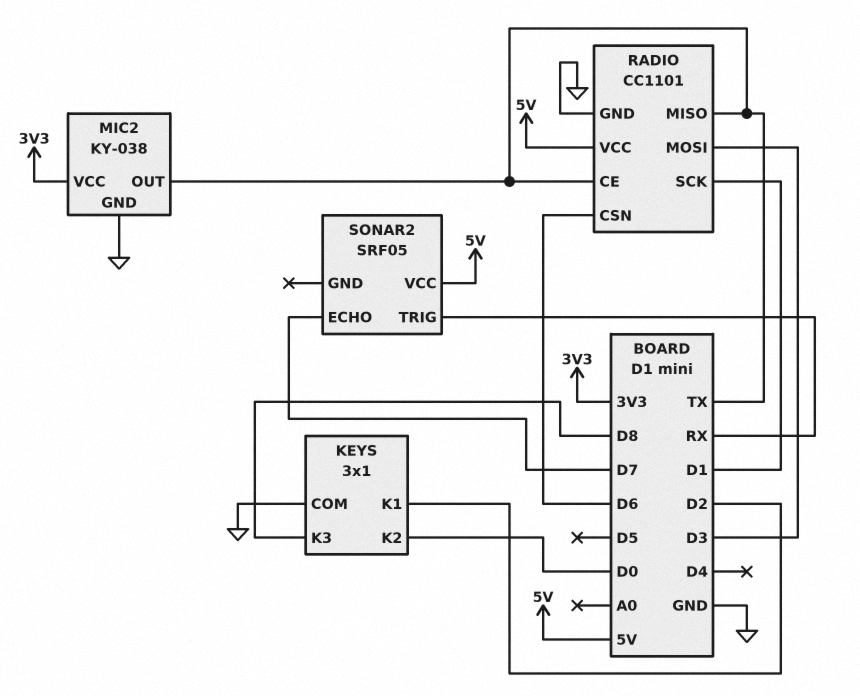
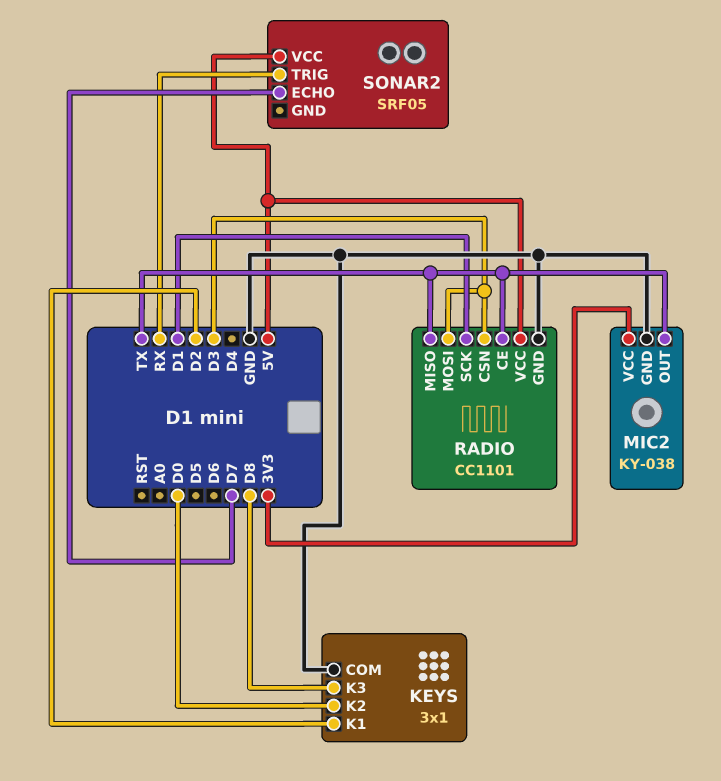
RADIO pin CSN: D6 -> D3

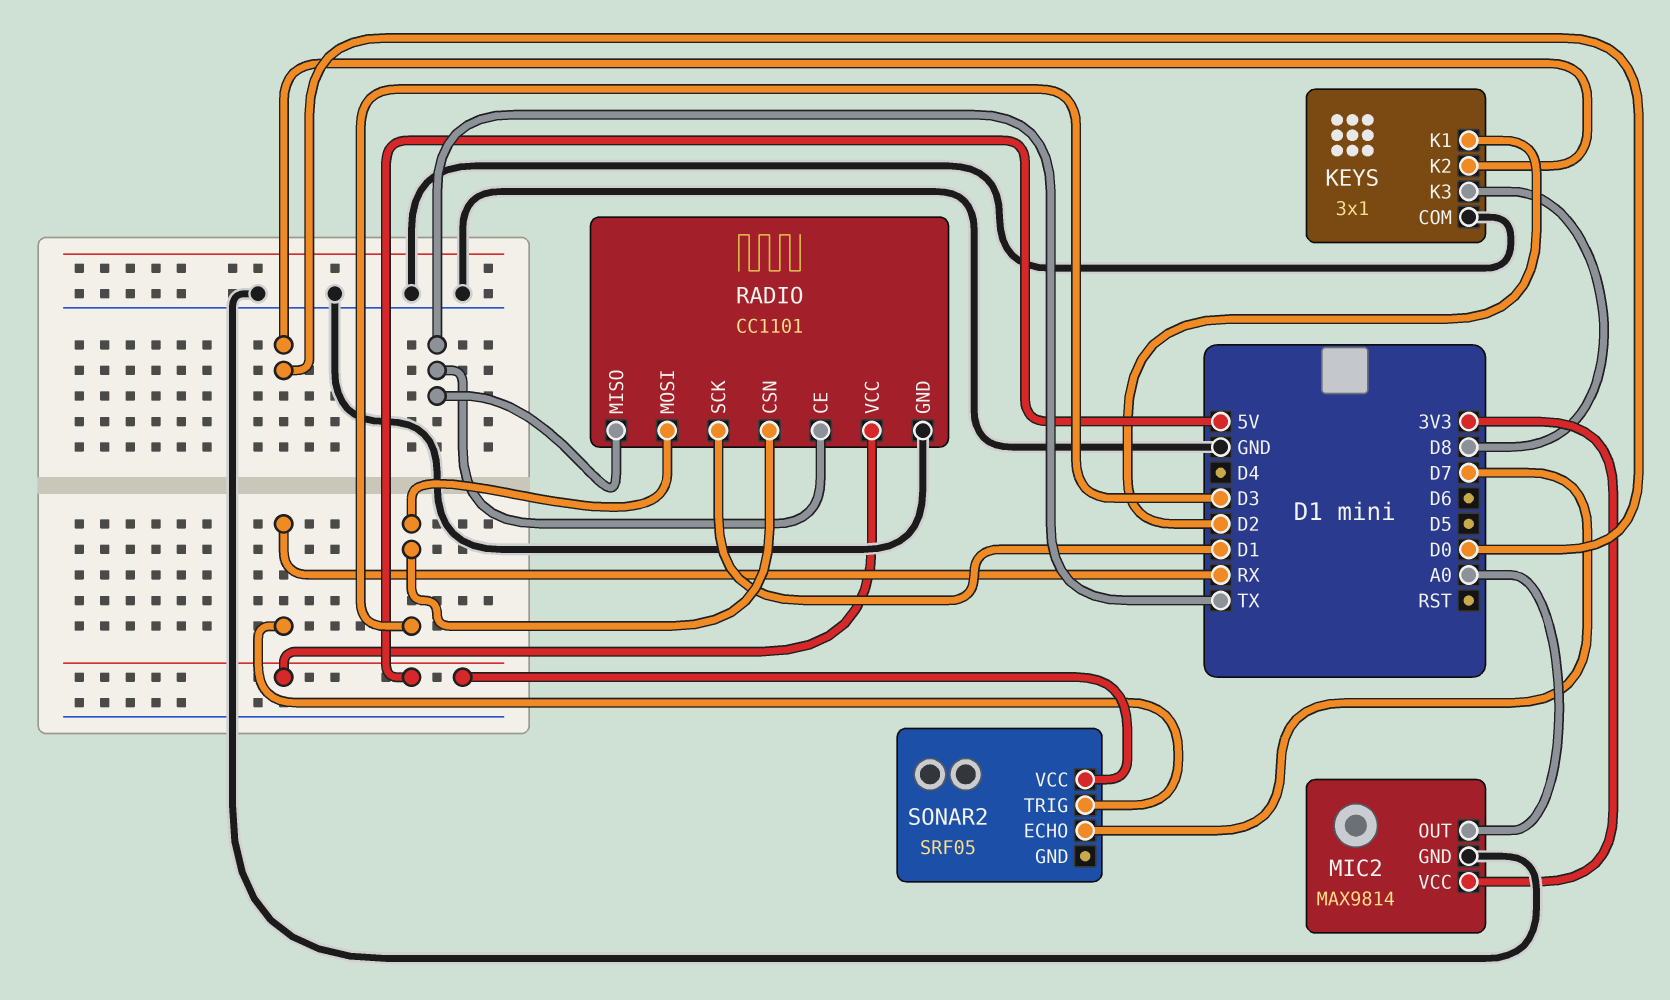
MIC2: KY-038 -> MAX9814
MIC2 pin OUT: TX -> A0

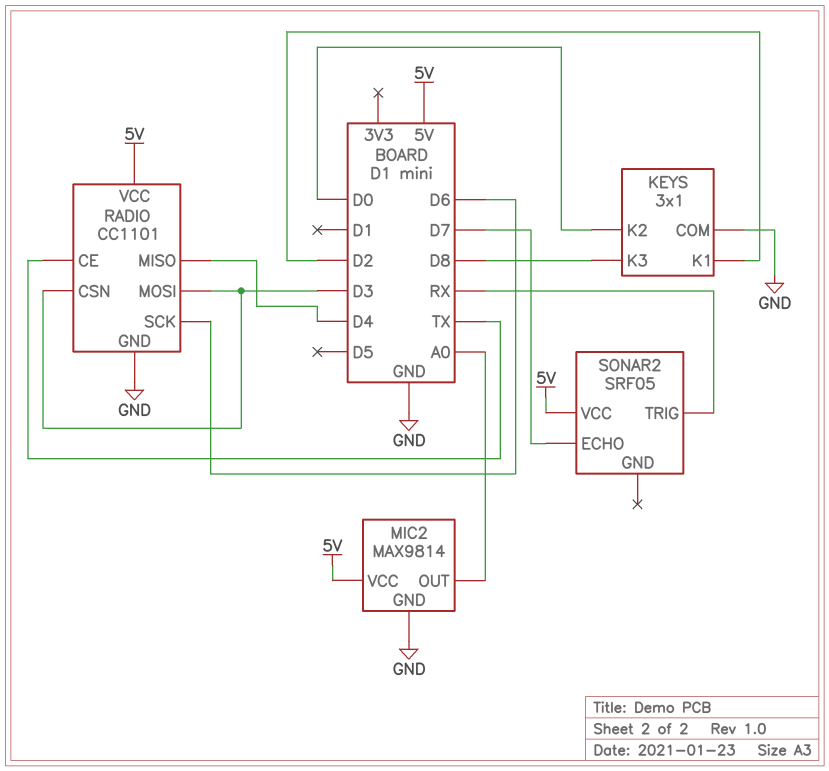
MIC2 pin VCC: 3V3 -> 5V
RADIO pin MISO: TX -> D4
RADIO pin SCK: D1 -> D6

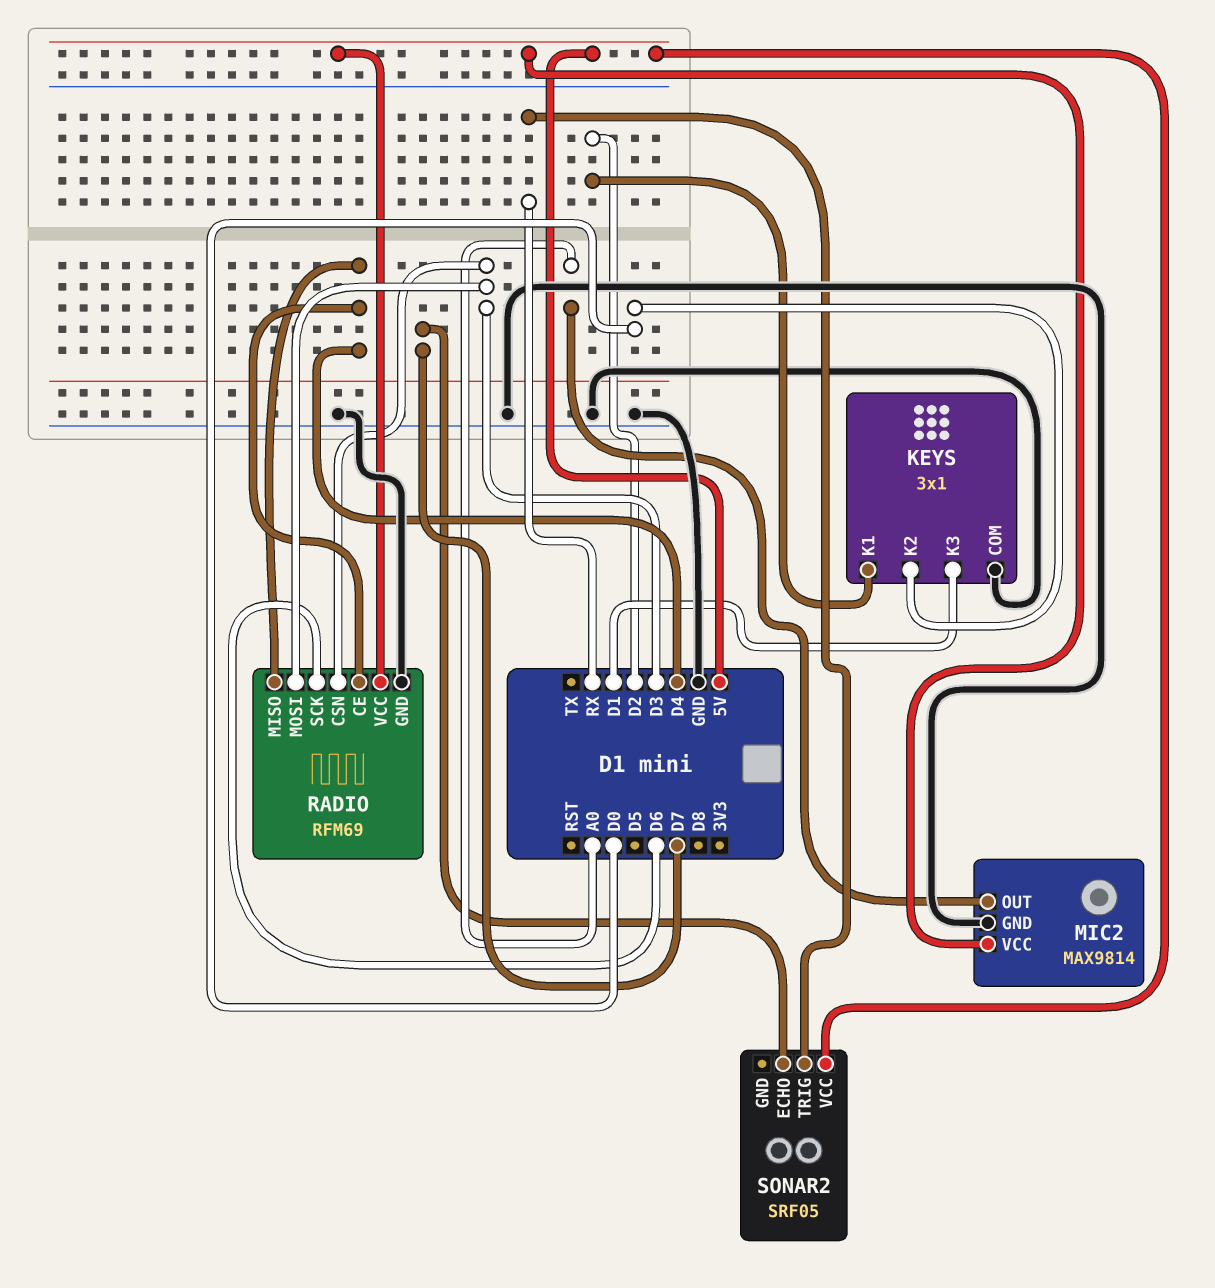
KEYS pin K3: D8 -> D1
RADIO: CC1101 -> RFM69
RADIO pin CE: TX -> D4

